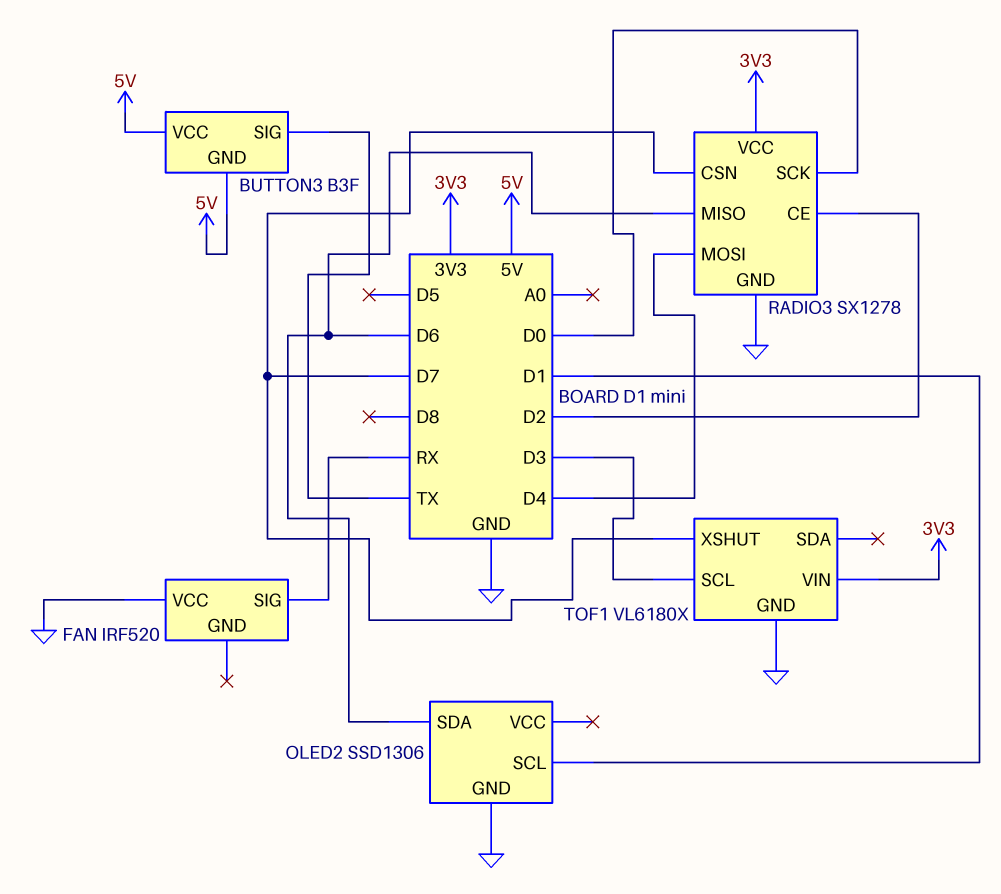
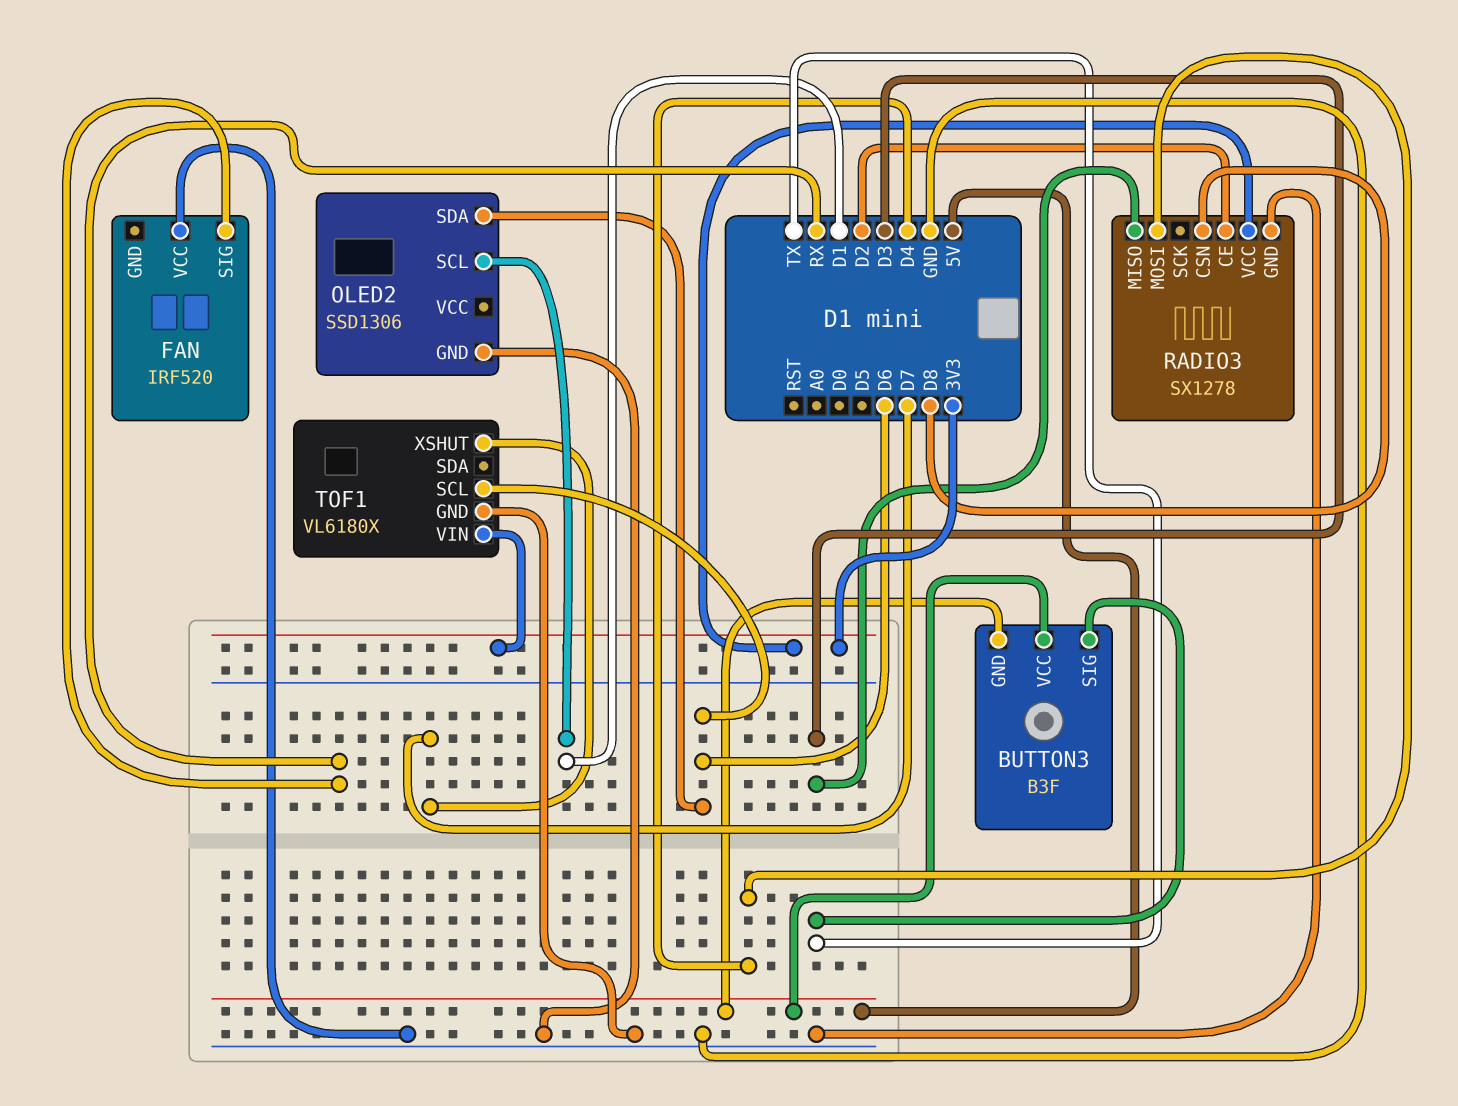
RADIO3 pin CSN: D7 -> D8
RADIO3 pin MISO: D6 -> D3
RADIO3 pin SCK: D0 -> none
TOF1 pin SCL: D3 -> D6

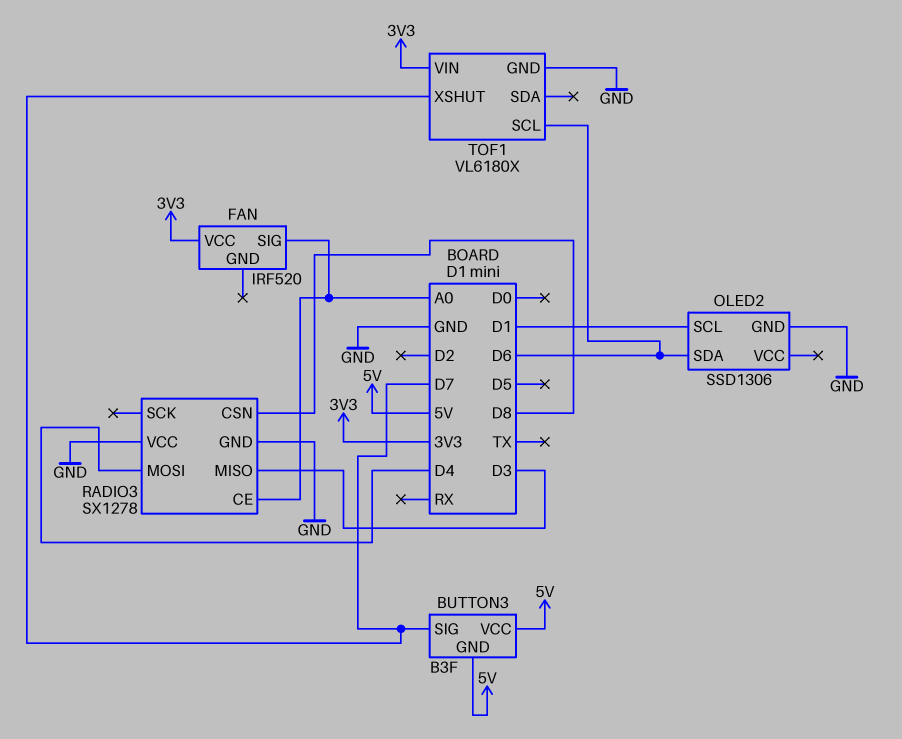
BUTTON3 pin SIG: TX -> D7
FAN pin SIG: RX -> A0
FAN pin VCC: GND -> 3V3
RADIO3 pin CE: D2 -> A0
RADIO3 pin VCC: 3V3 -> GND

